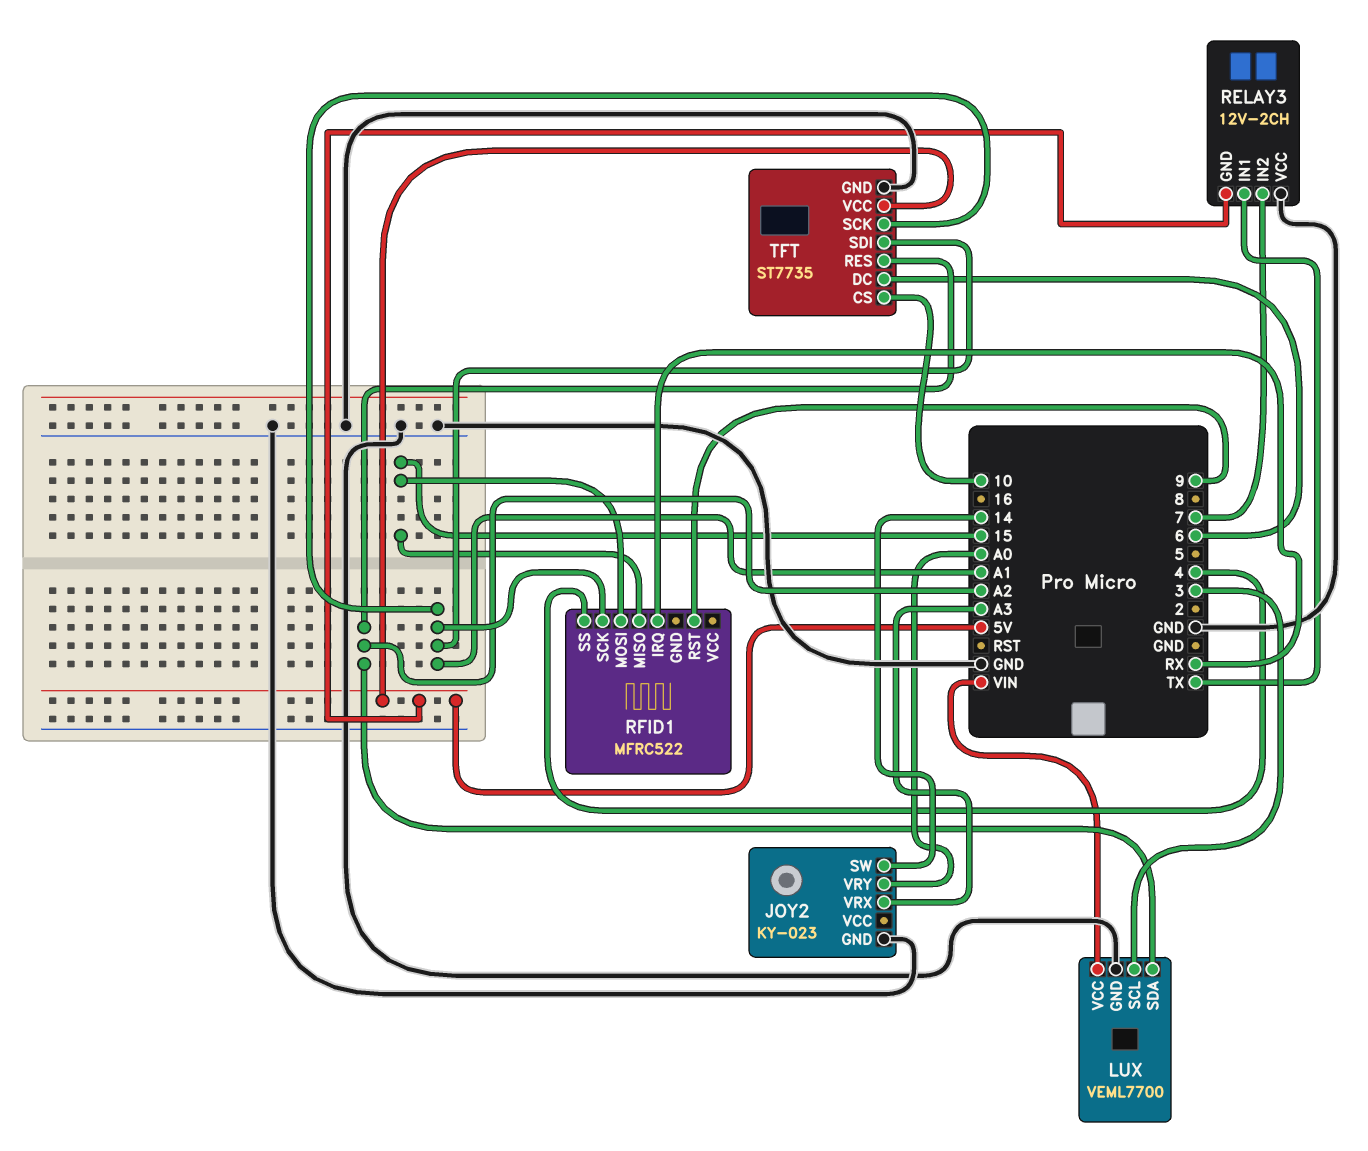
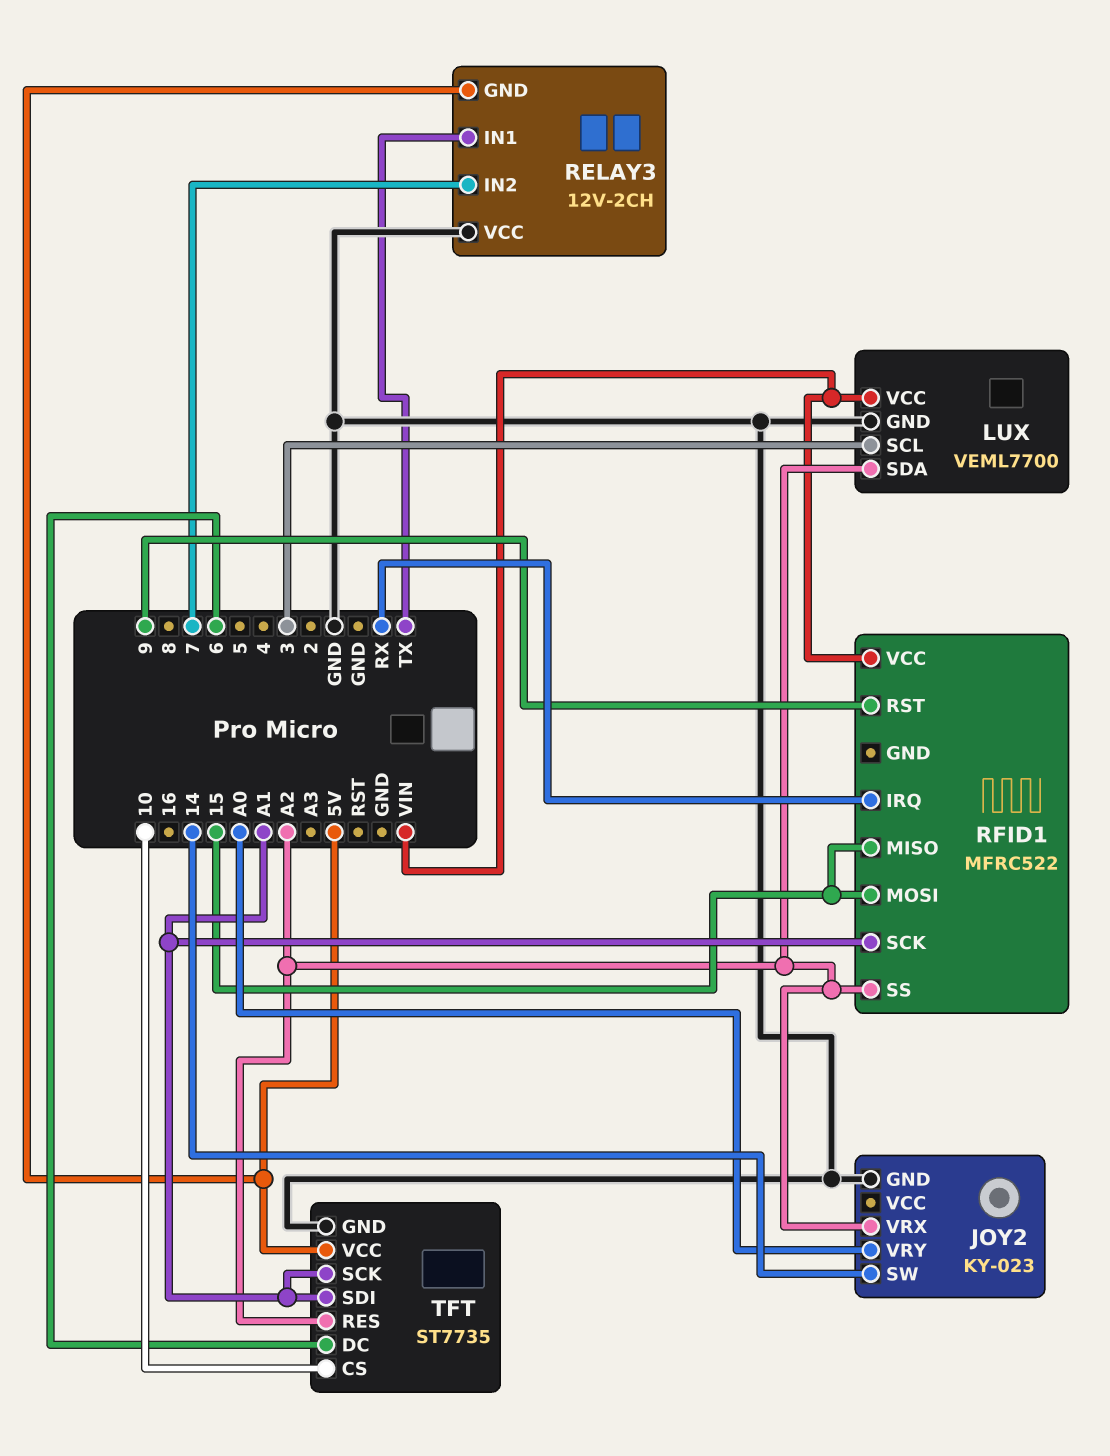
JOY2 pin VRX: A3 -> A2
RFID1 pin SS: 4 -> A2
RFID1 pin VCC: none -> VIN

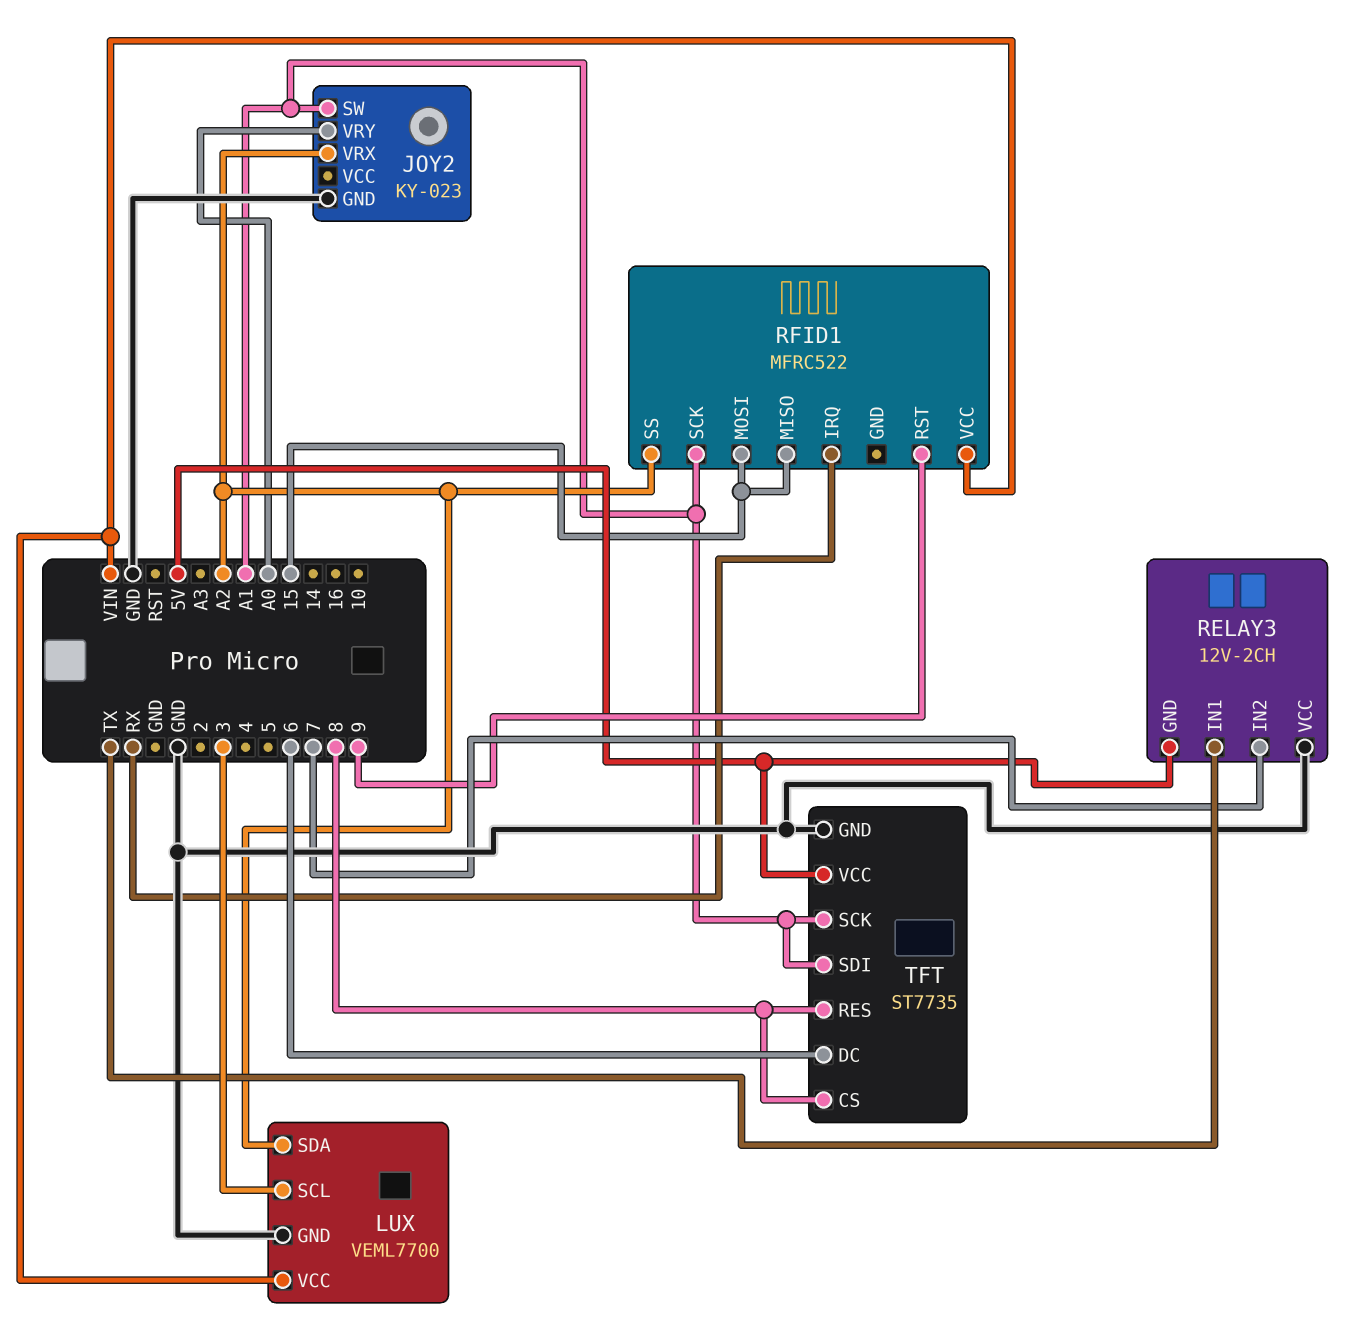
JOY2 pin SW: 14 -> A1
TFT pin CS: 10 -> 8
TFT pin RES: A2 -> 8

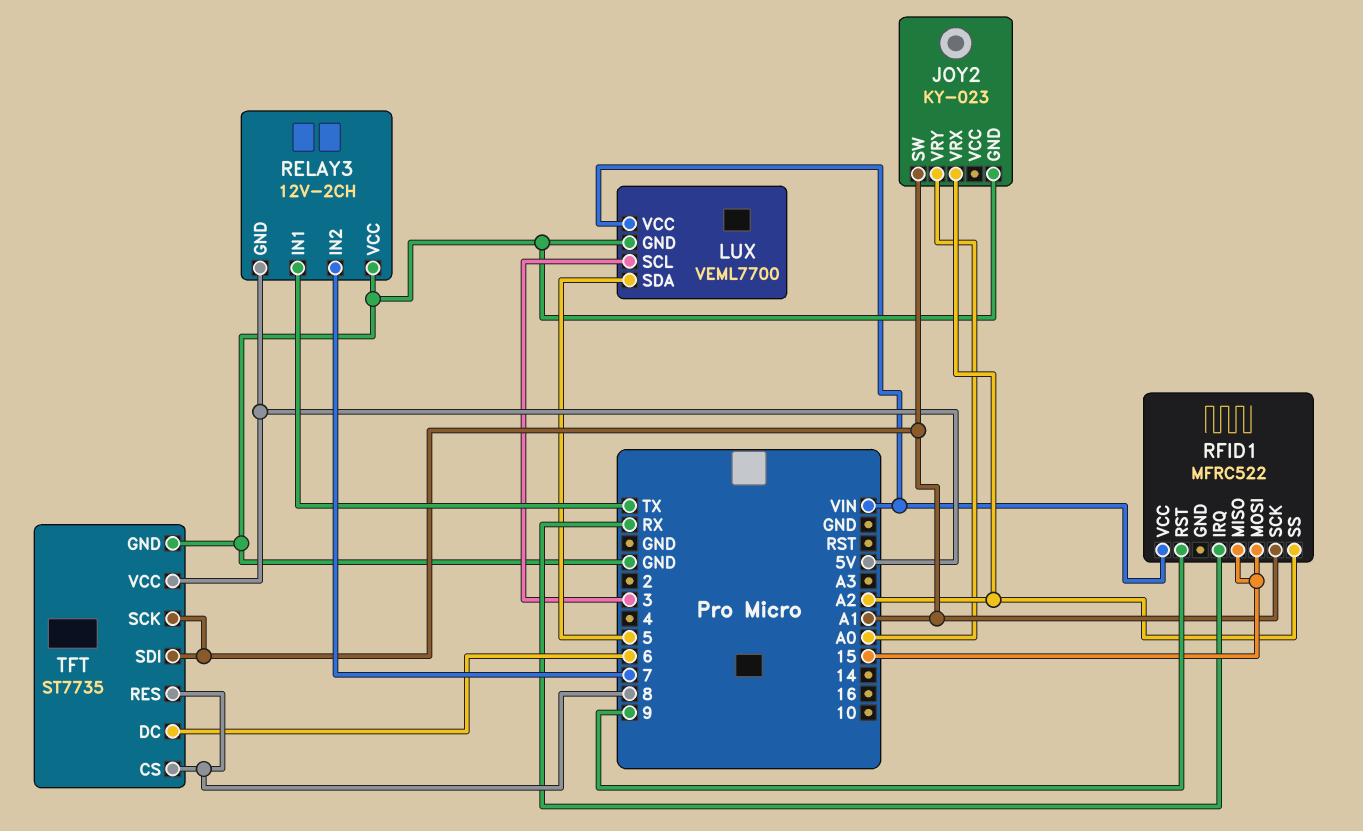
LUX pin SDA: A2 -> 5

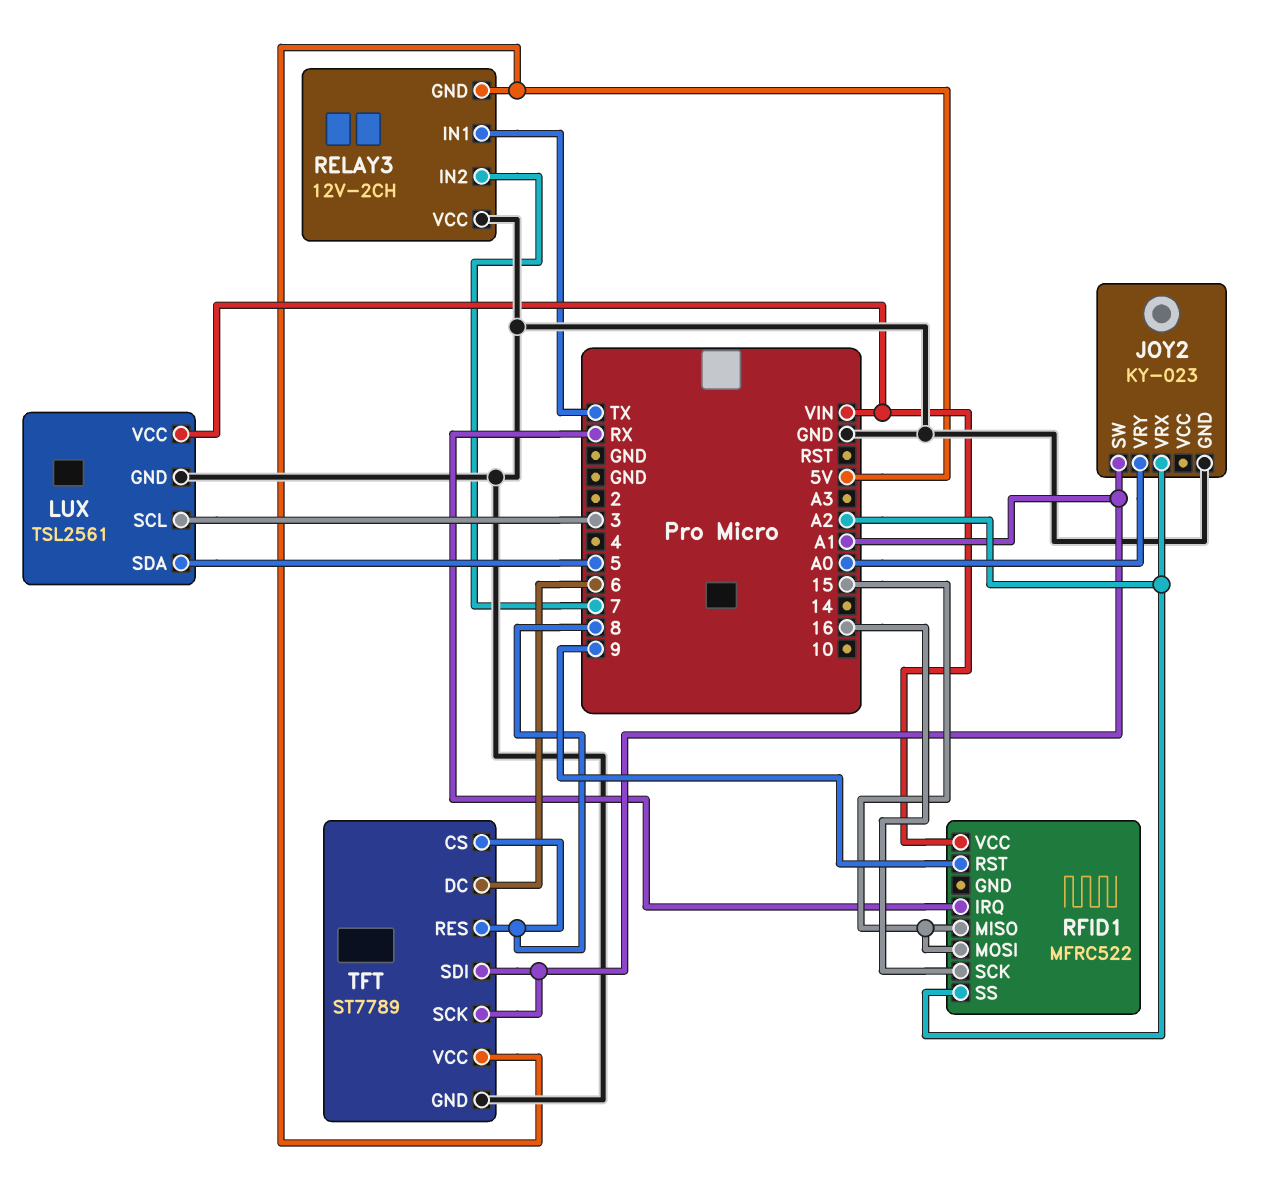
LUX: VEML7700 -> TSL2561
RFID1 pin SCK: A1 -> 16
TFT: ST7735 -> ST7789

